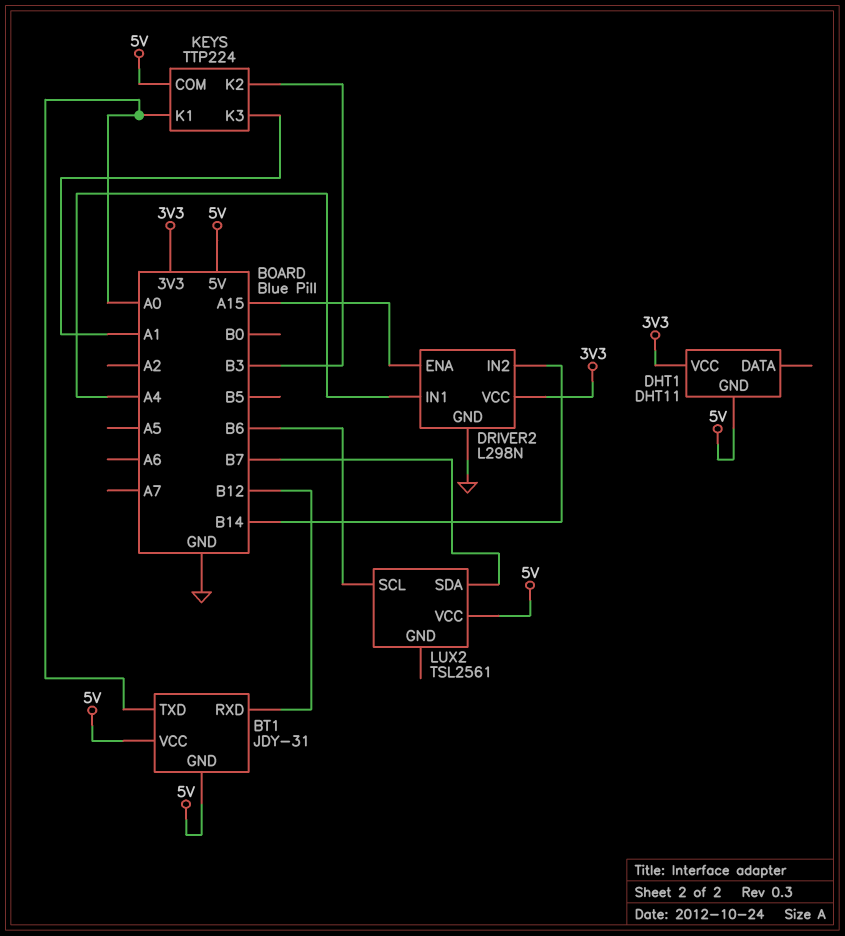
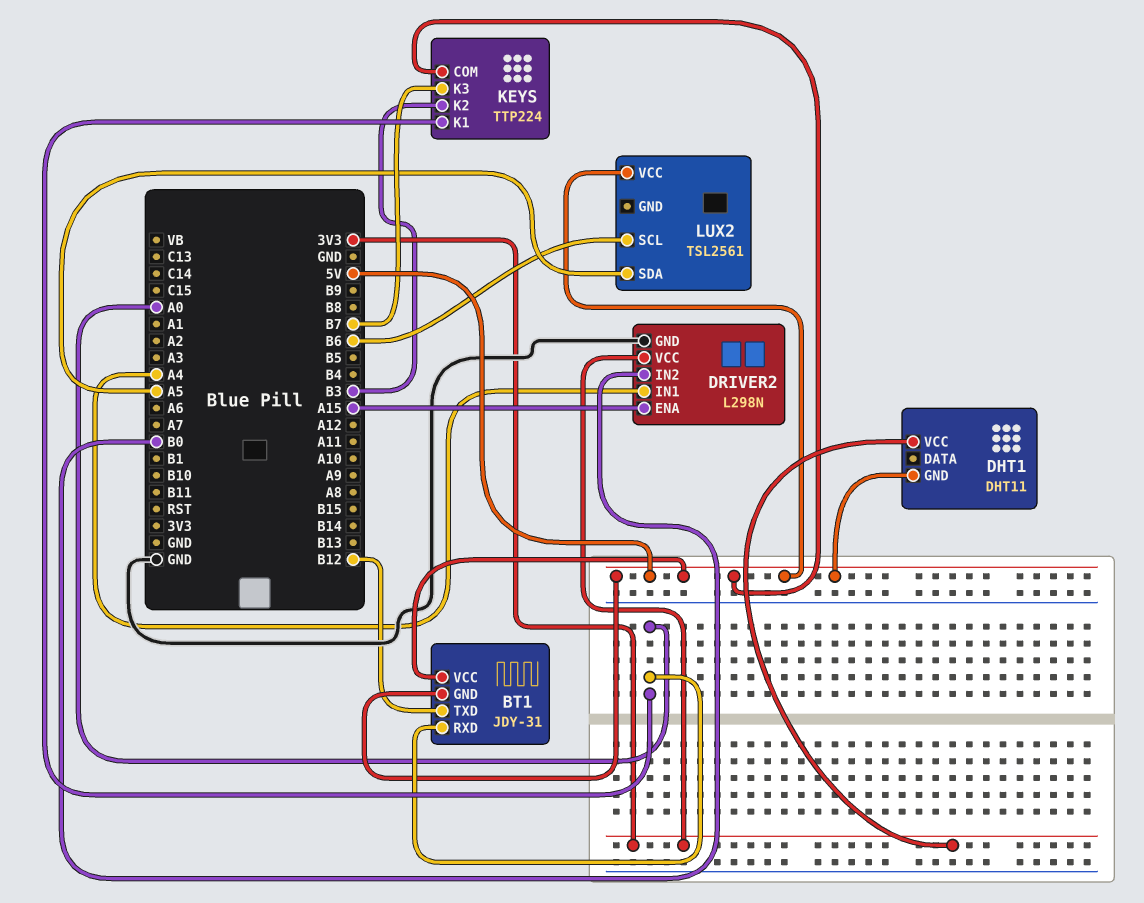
BT1 pin RXD: B12 -> A0
BT1 pin TXD: A0 -> B12
DRIVER2 pin IN2: B14 -> B0
KEYS pin K3: A1 -> B7
LUX2 pin SDA: B7 -> A5

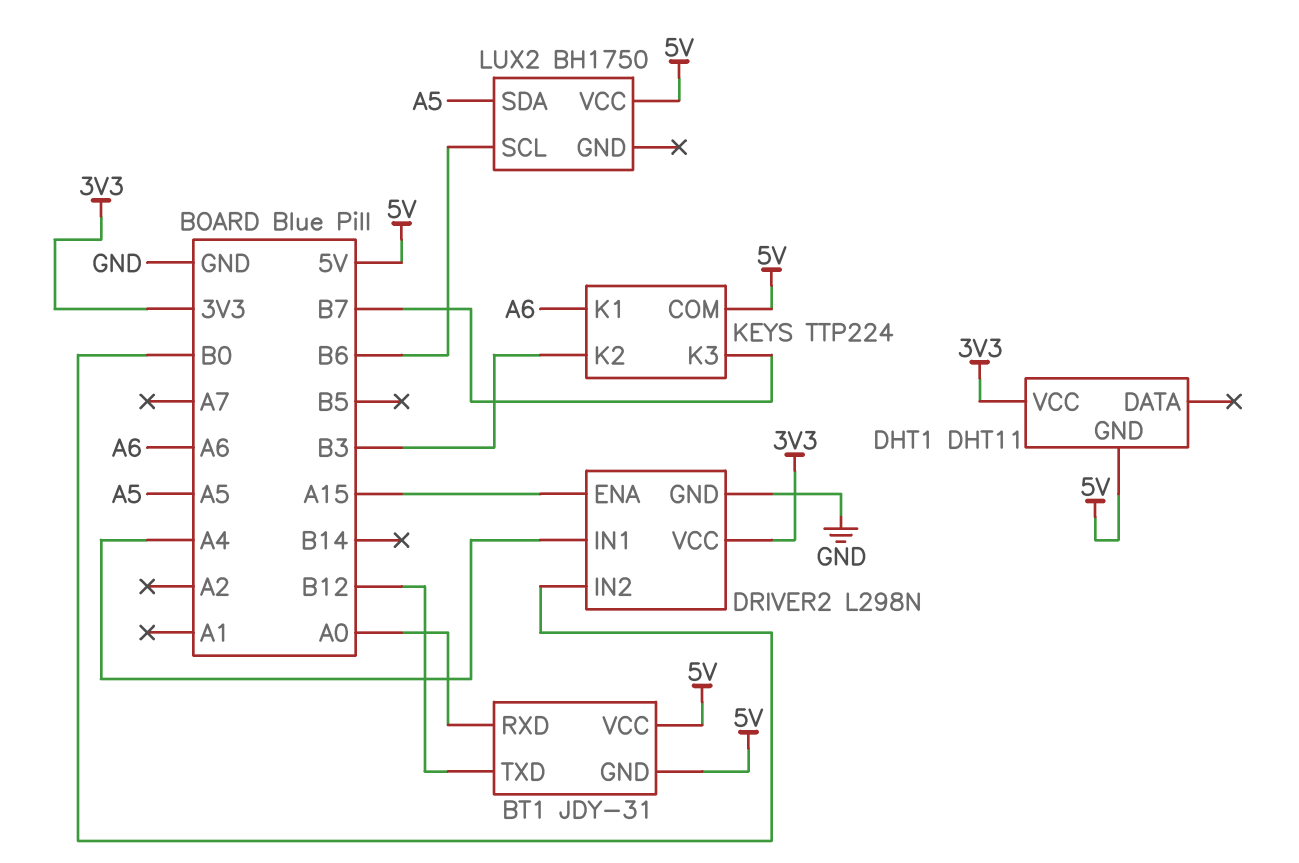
KEYS pin K1: A0 -> A6
LUX2: TSL2561 -> BH1750

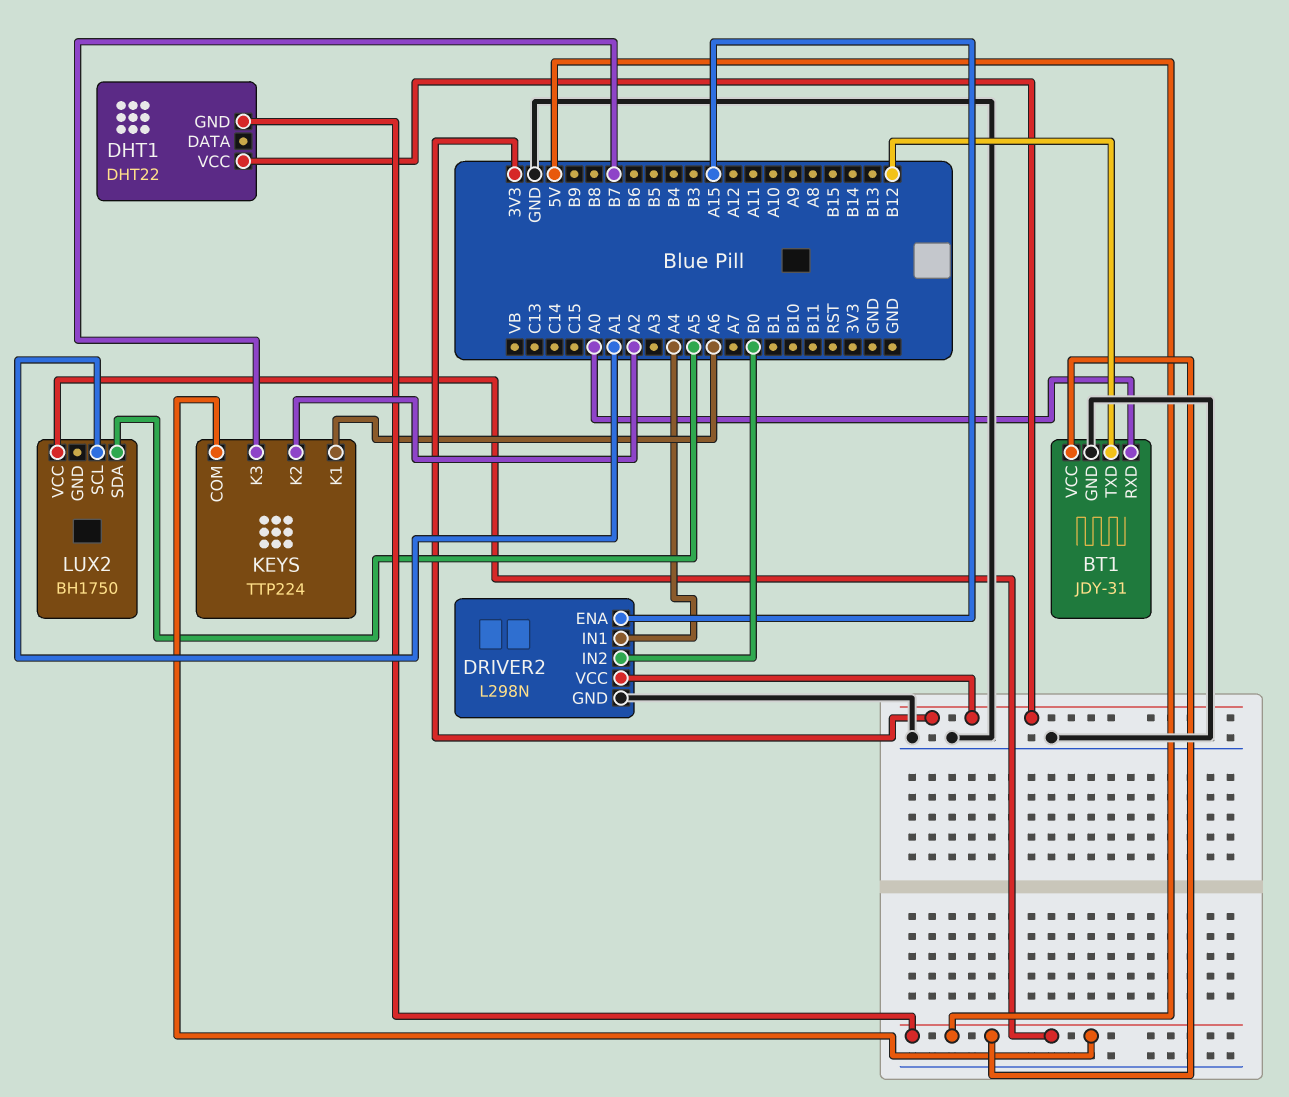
BT1 pin GND: 5V -> GND
DHT1: DHT11 -> DHT22
KEYS pin K2: B3 -> A2
LUX2 pin SCL: B6 -> A1

